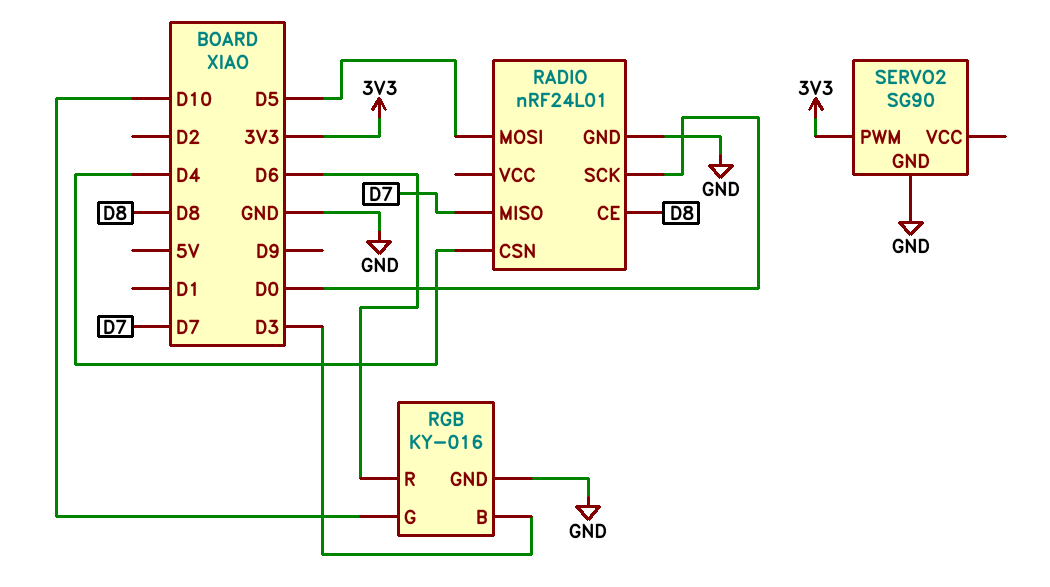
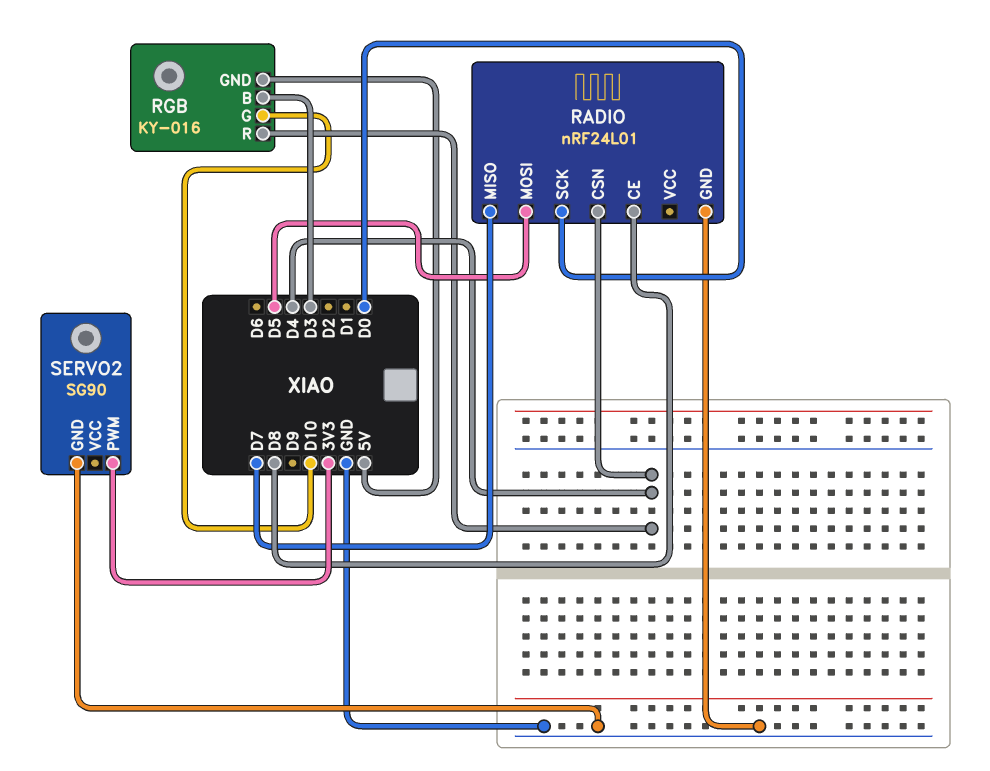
RGB pin GND: GND -> 5V
RGB pin R: D6 -> D4

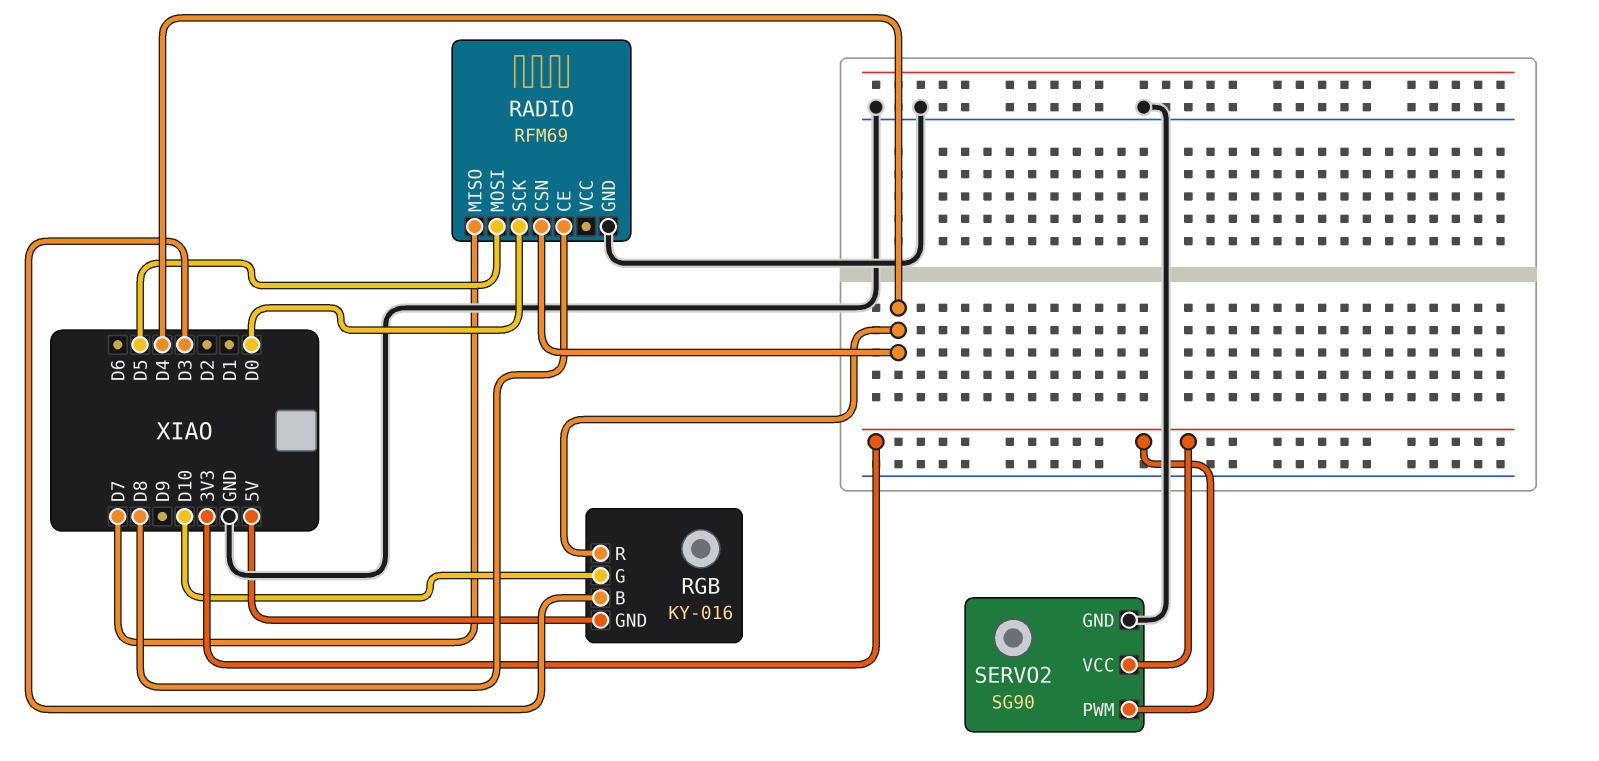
RADIO: nRF24L01 -> RFM69
SERVO2 pin VCC: none -> 3V3

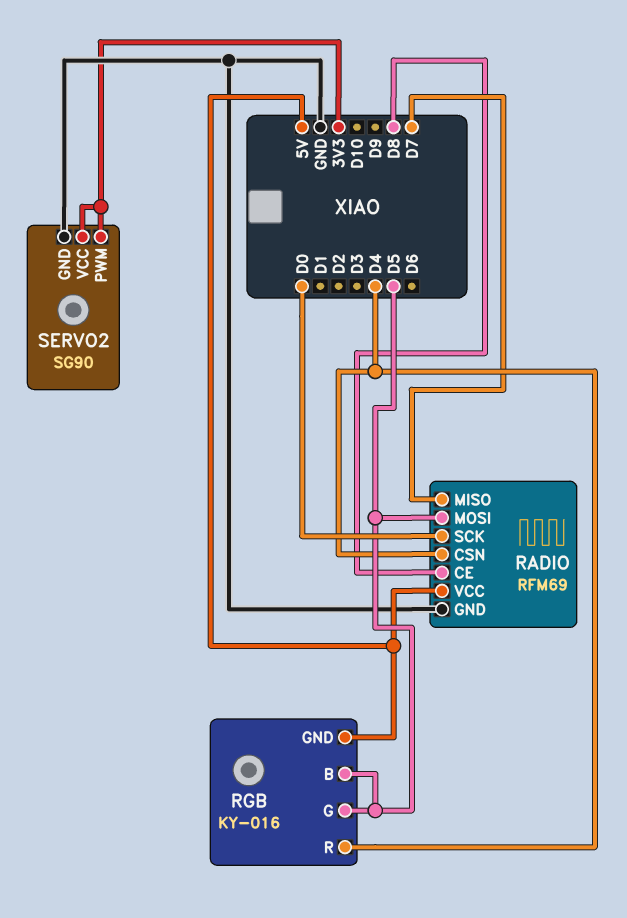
RADIO pin VCC: none -> 5V
RGB pin B: D3 -> D5
RGB pin G: D10 -> D5

